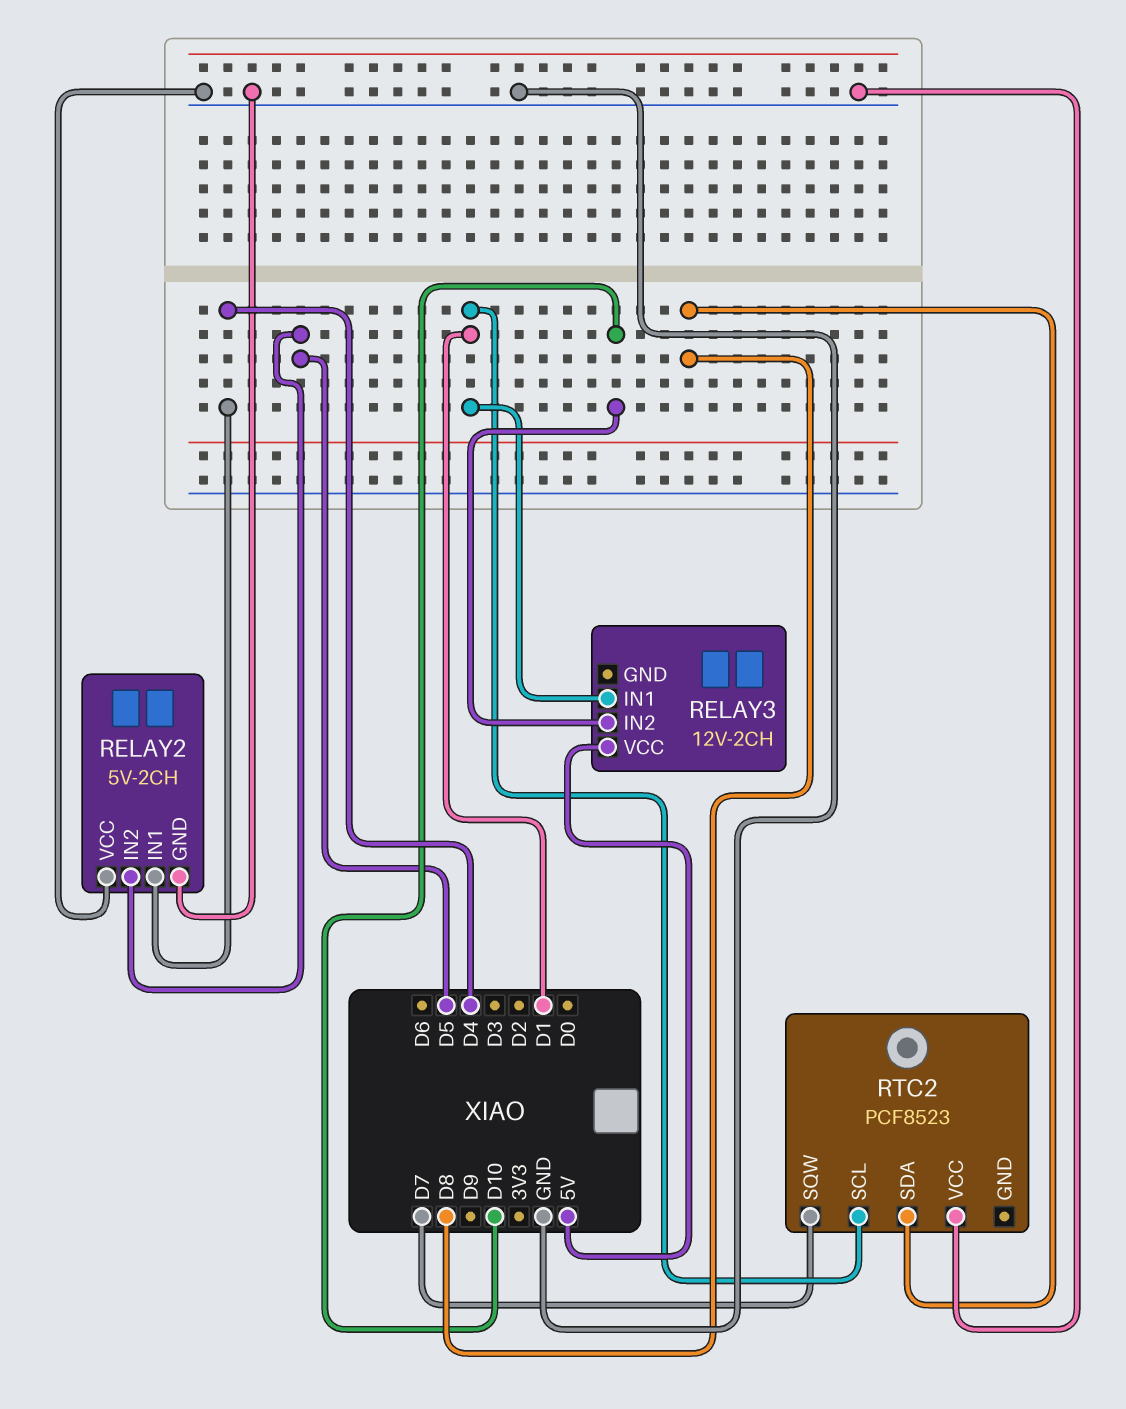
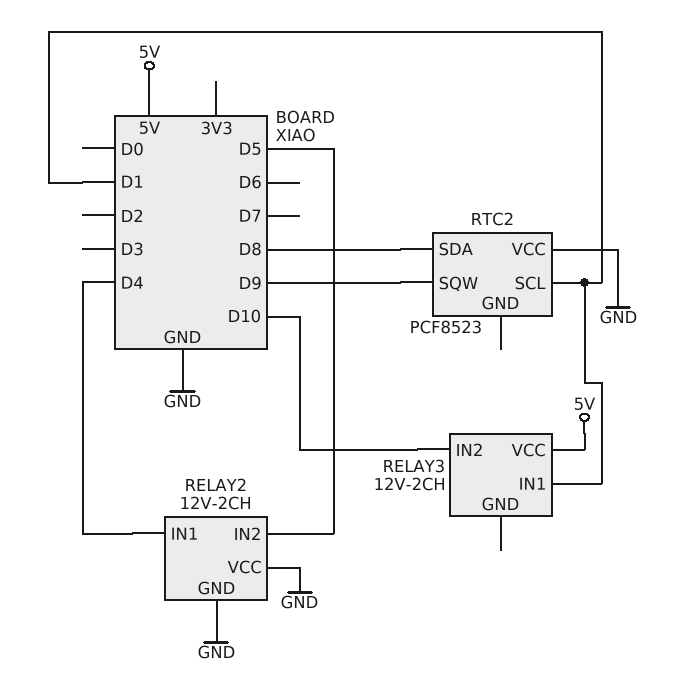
RELAY2: 5V-2CH -> 12V-2CH
RTC2 pin SQW: D7 -> D9

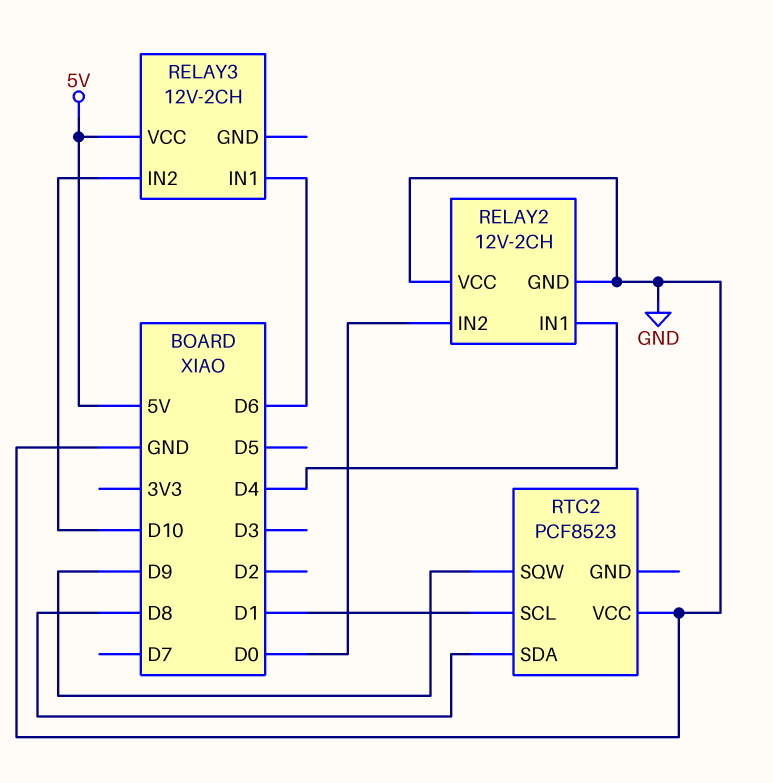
RELAY2 pin IN2: D5 -> D0
RELAY3 pin IN1: D1 -> D6

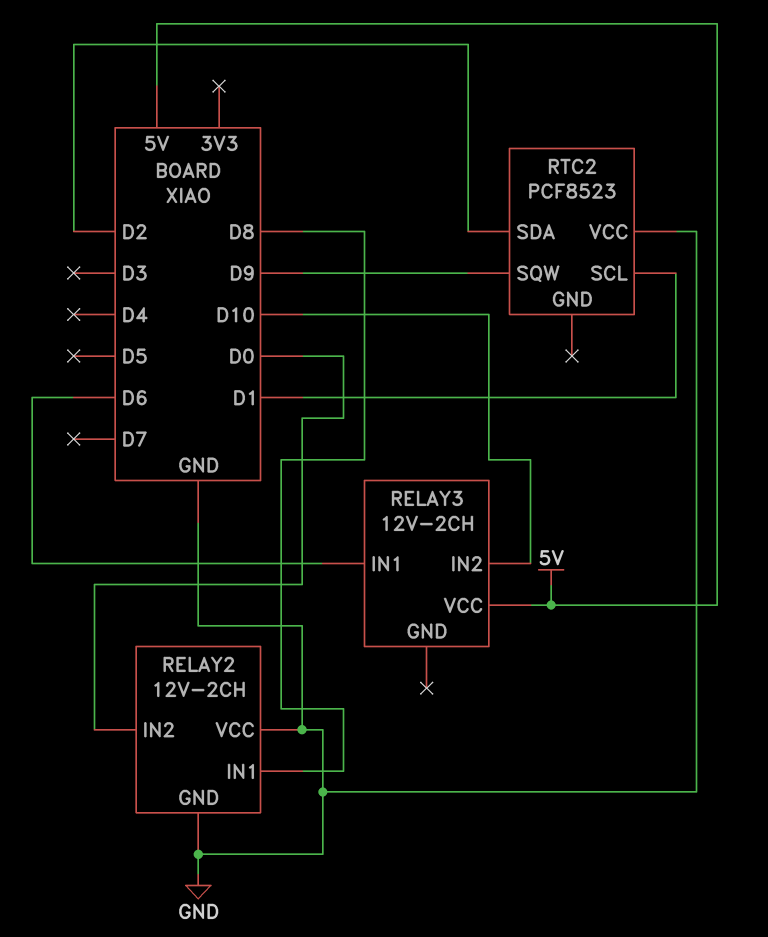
RELAY2 pin IN1: D4 -> D8
RTC2 pin SDA: D8 -> D2

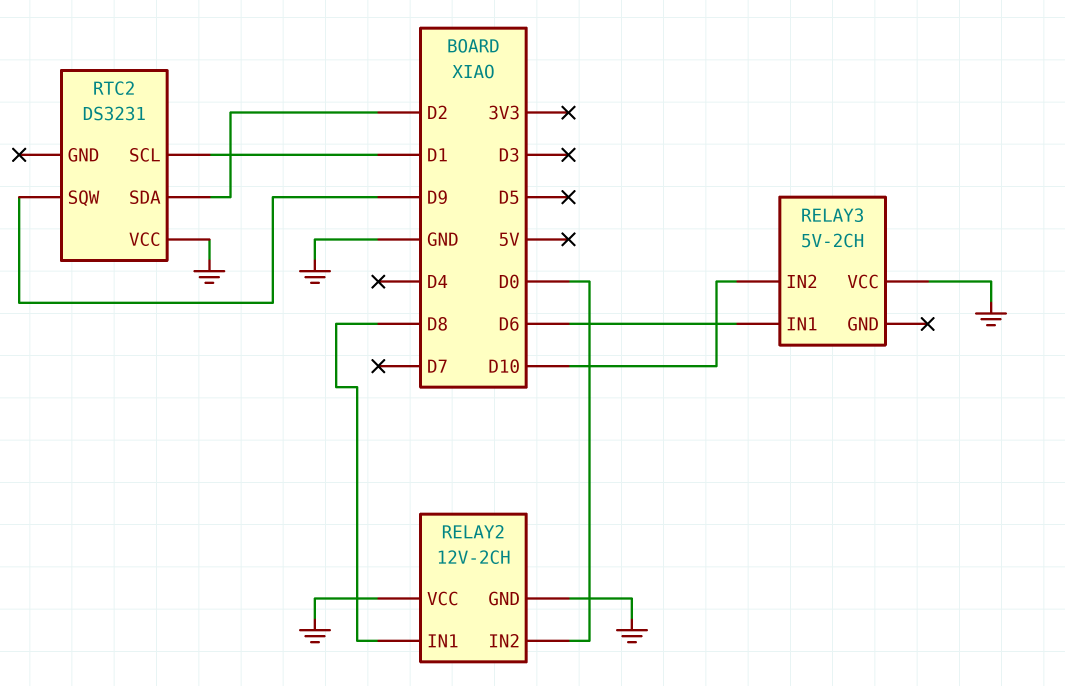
RELAY3: 12V-2CH -> 5V-2CH
RELAY3 pin VCC: 5V -> GND
RTC2: PCF8523 -> DS3231

